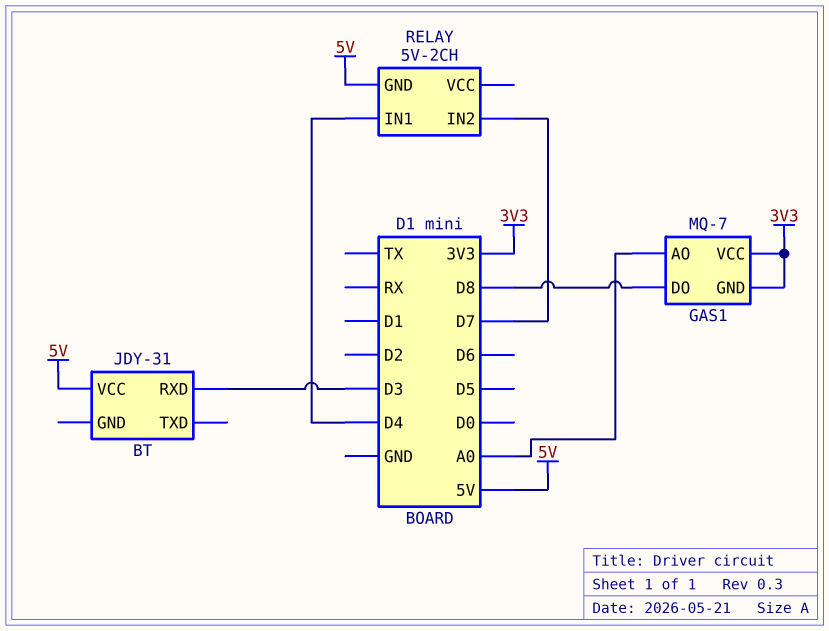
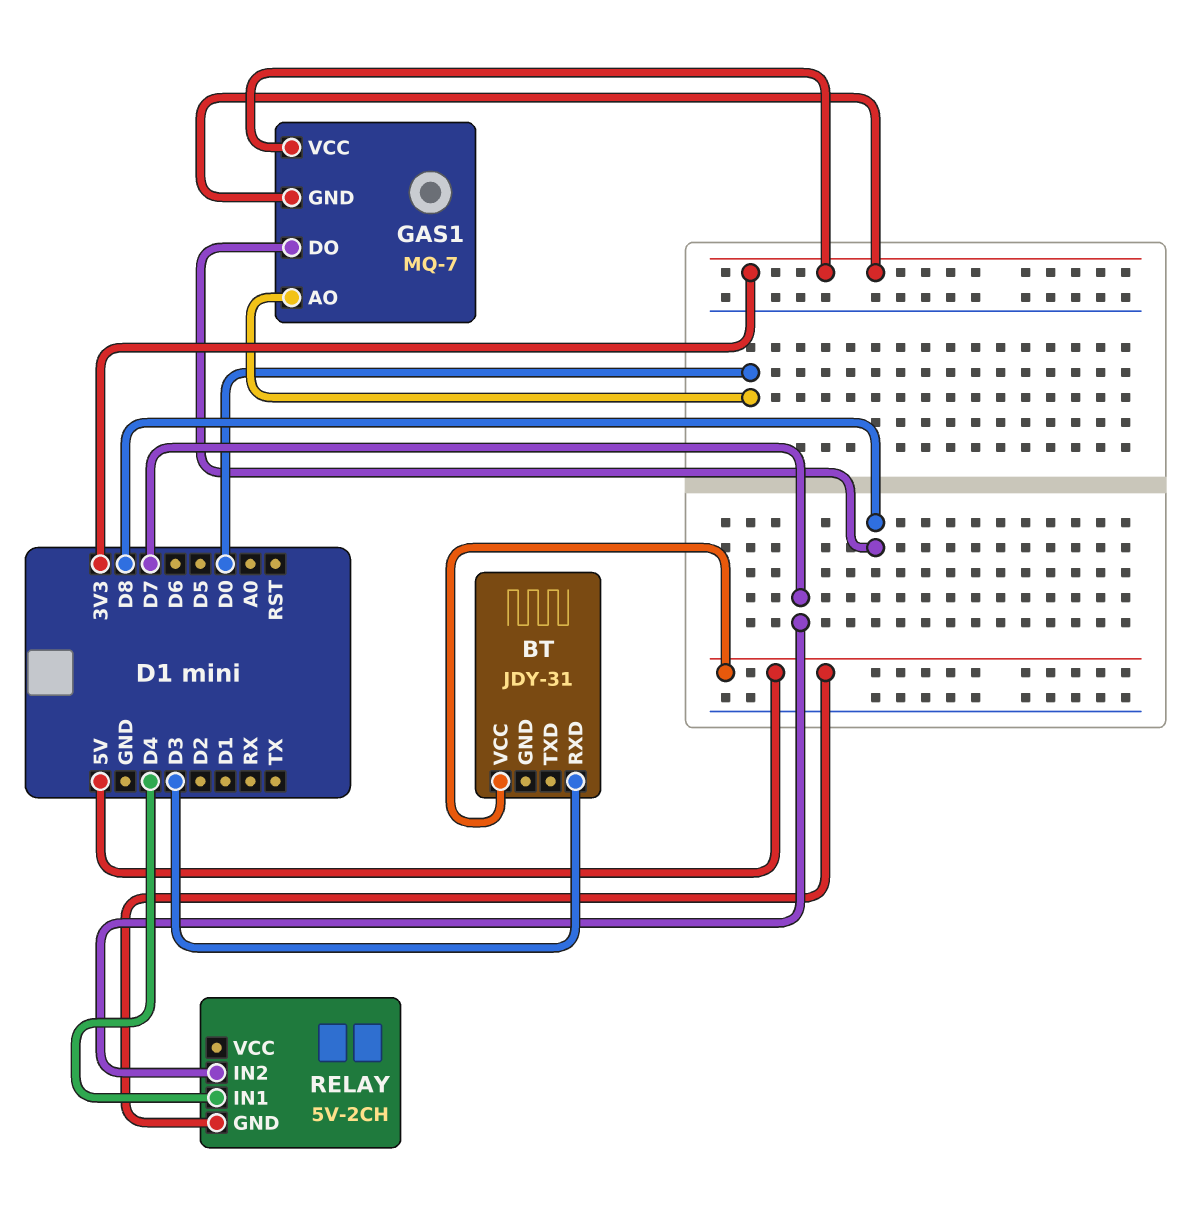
GAS1 pin AO: A0 -> D0

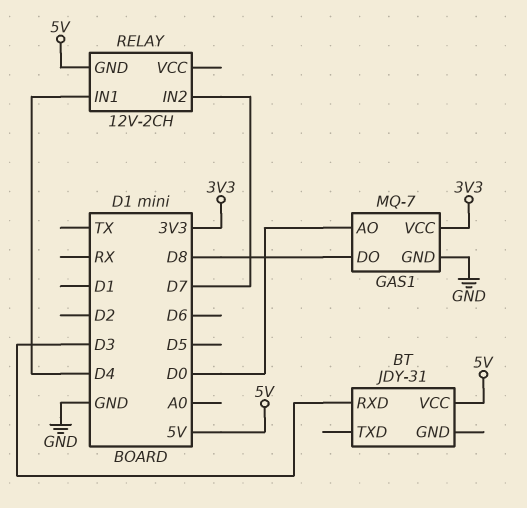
GAS1 pin GND: 3V3 -> GND
RELAY: 5V-2CH -> 12V-2CH

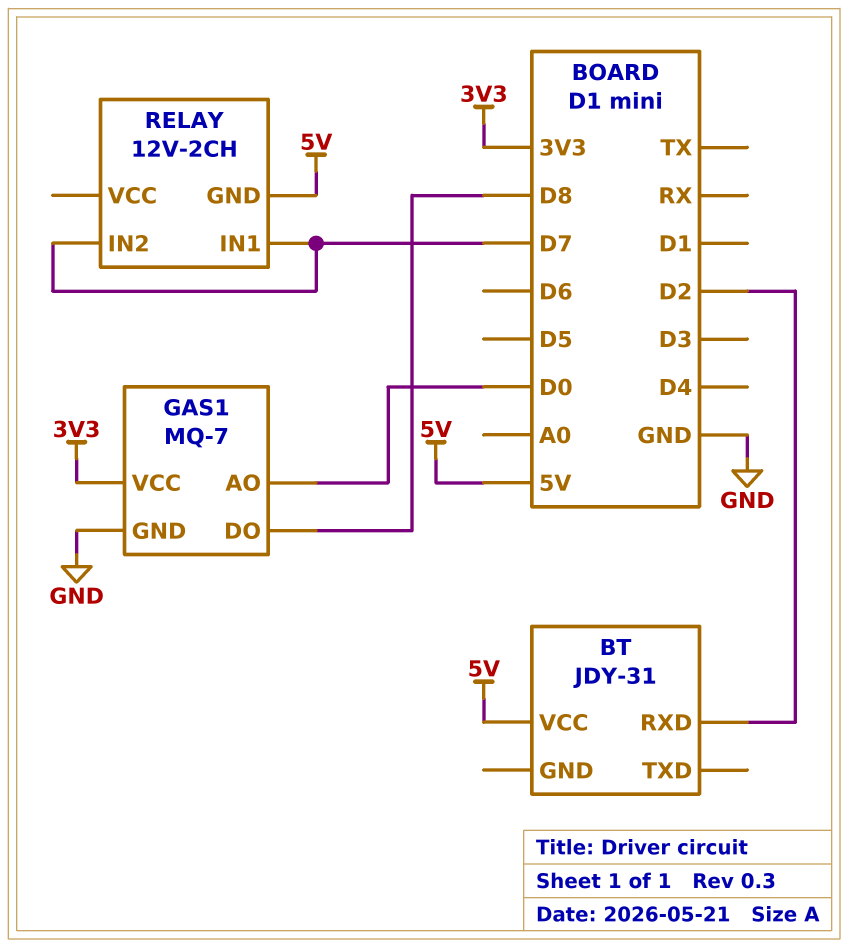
BT pin RXD: D3 -> D2
RELAY pin IN1: D4 -> D7

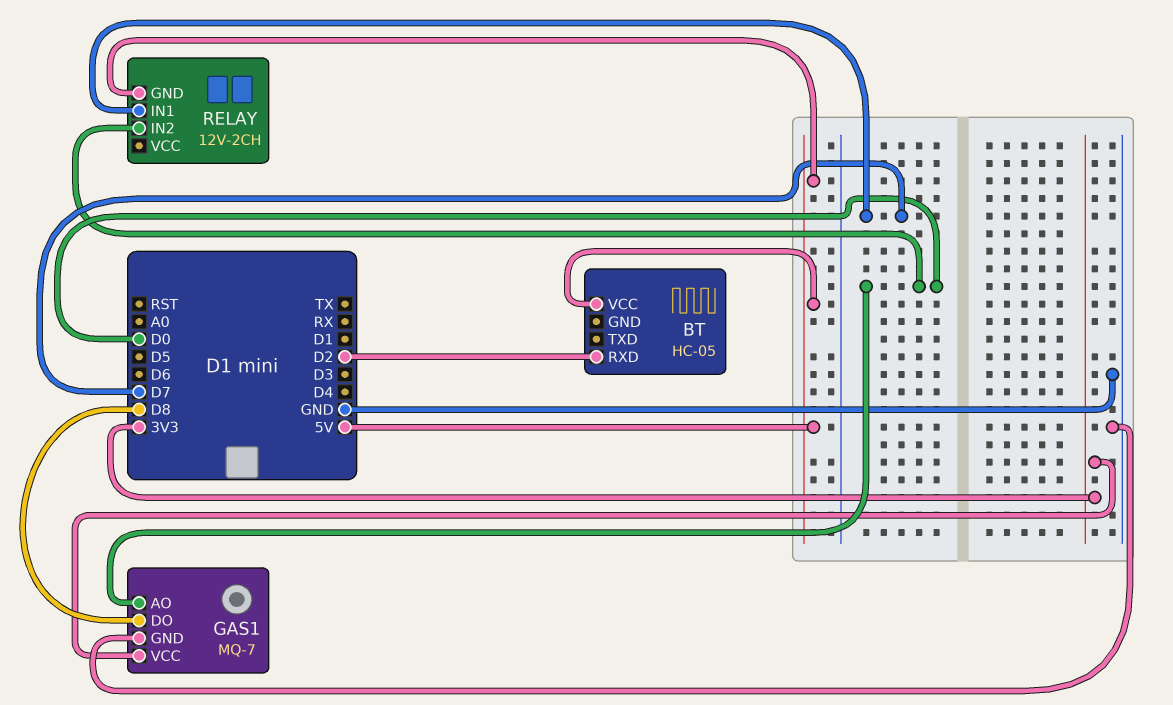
BT: JDY-31 -> HC-05
RELAY pin IN2: D7 -> D0

